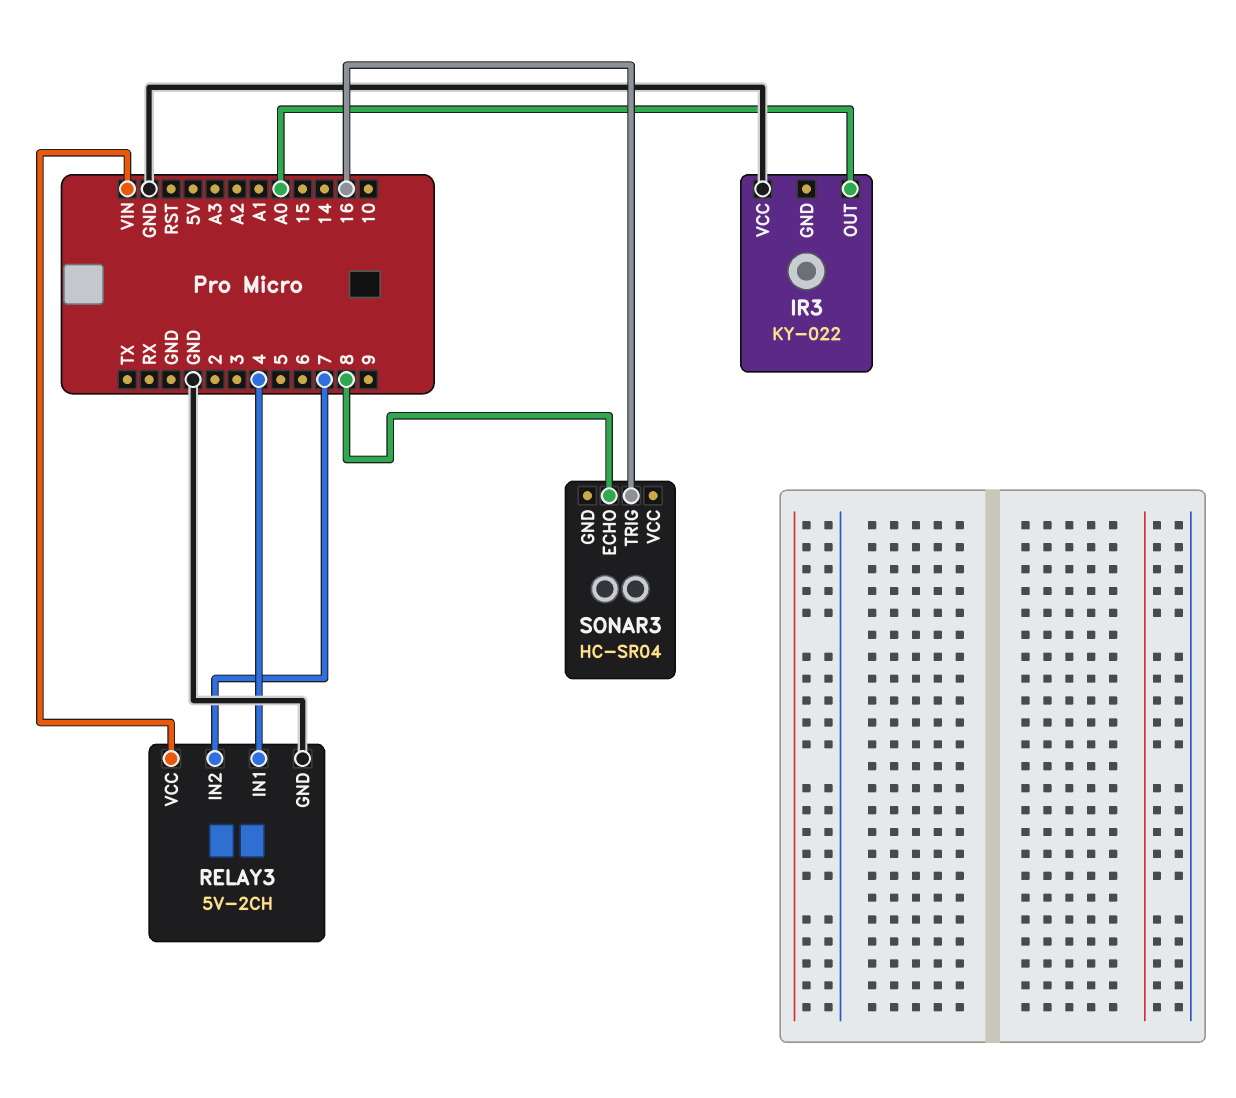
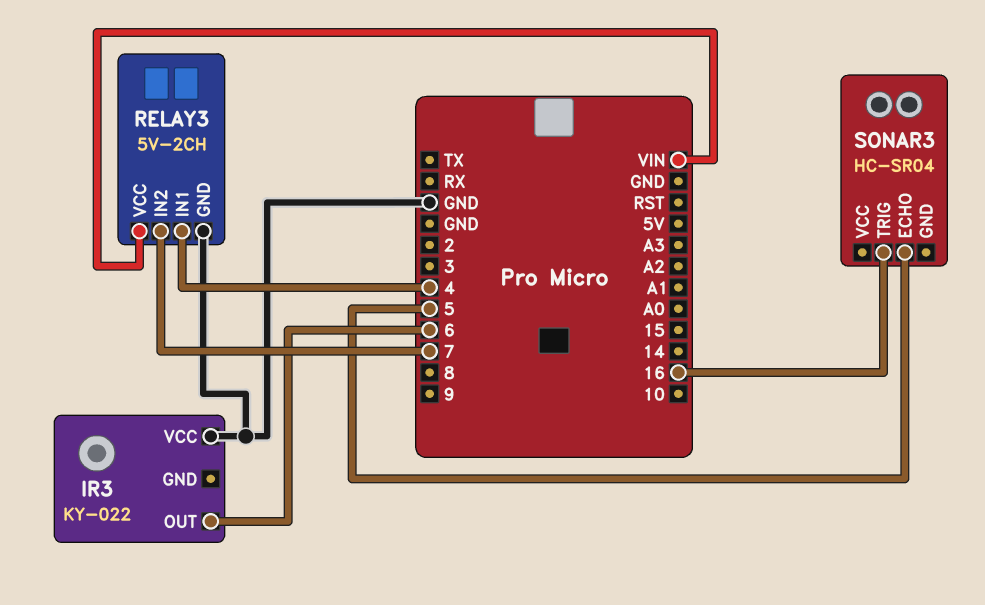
IR3 pin OUT: A0 -> 6
SONAR3 pin ECHO: 8 -> 5

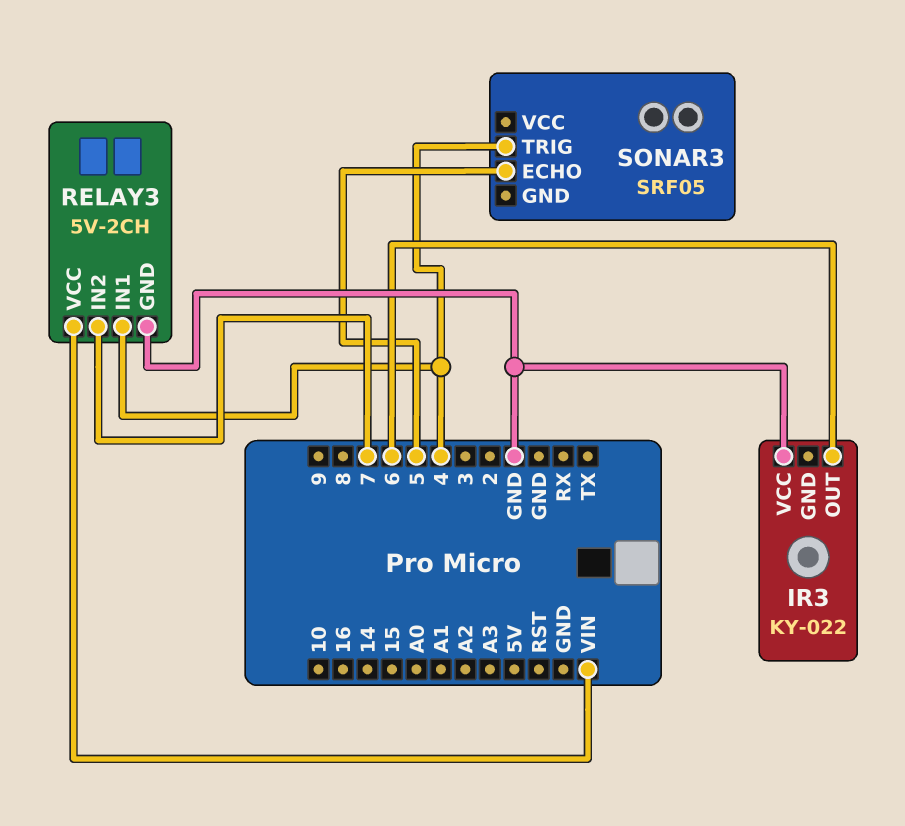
SONAR3: HC-SR04 -> SRF05
SONAR3 pin TRIG: 16 -> 4

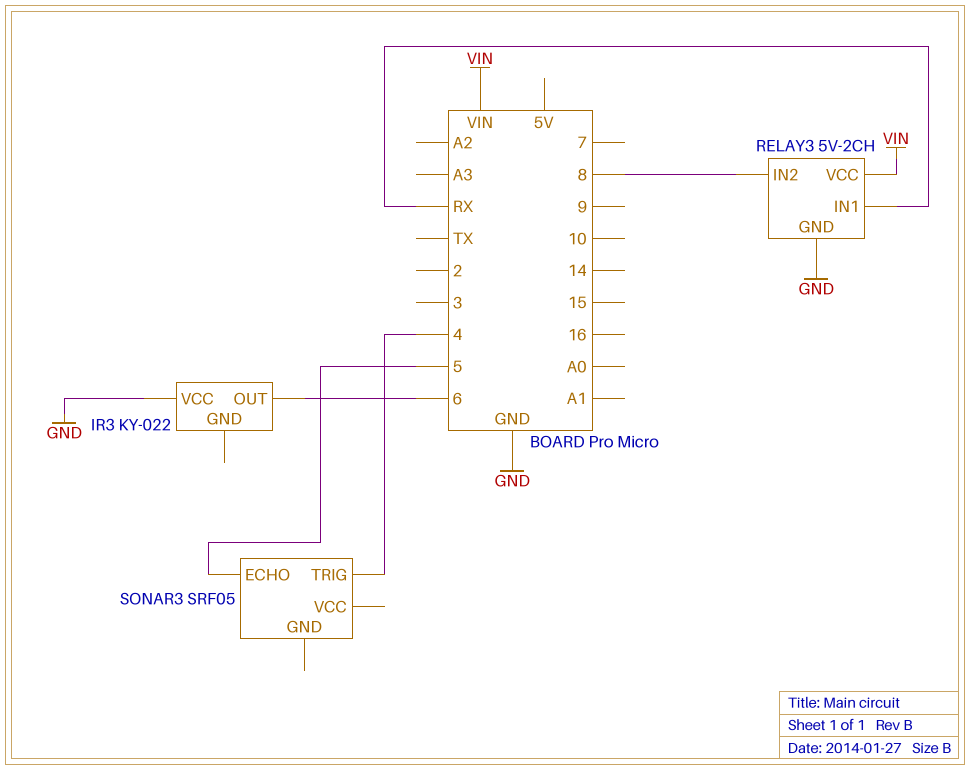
RELAY3 pin IN1: 4 -> RX
RELAY3 pin IN2: 7 -> 8

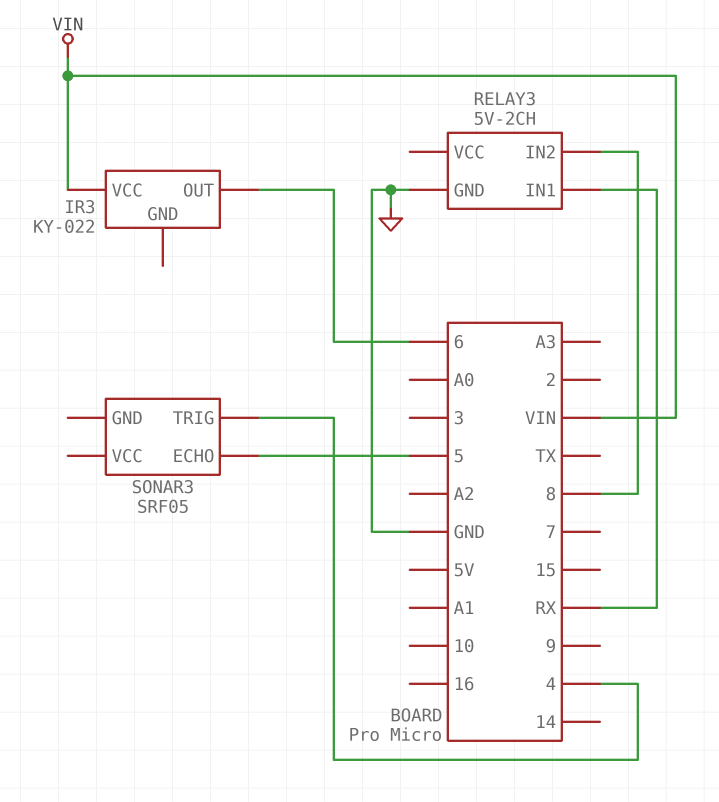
IR3 pin VCC: GND -> VIN
RELAY3 pin VCC: VIN -> none

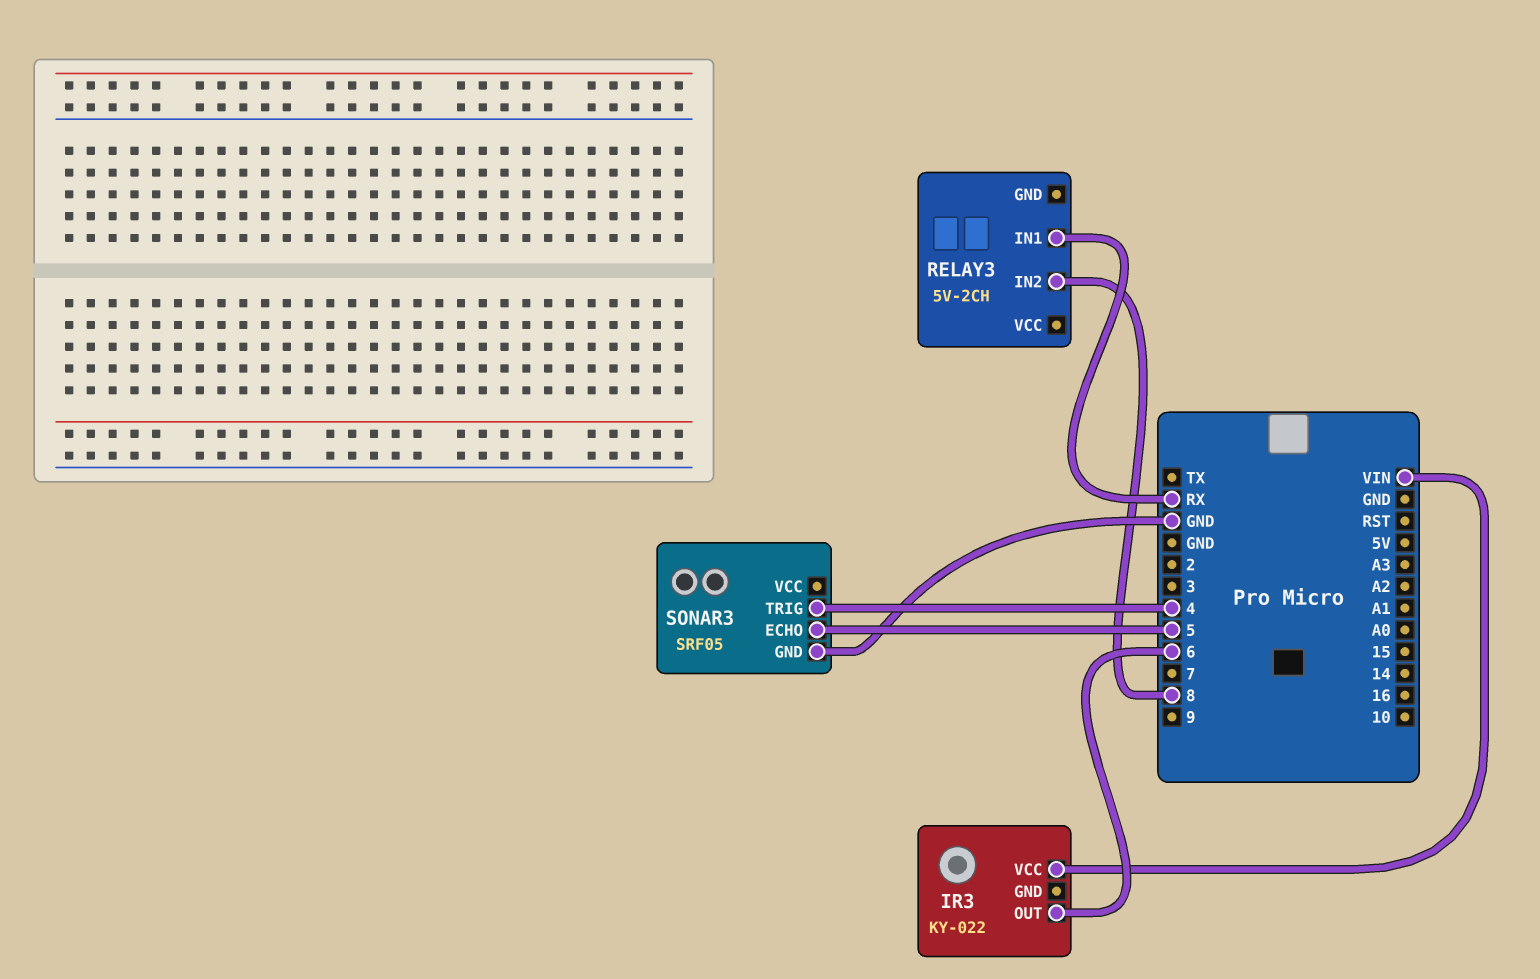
RELAY3 pin GND: GND -> none
SONAR3 pin GND: none -> GND

